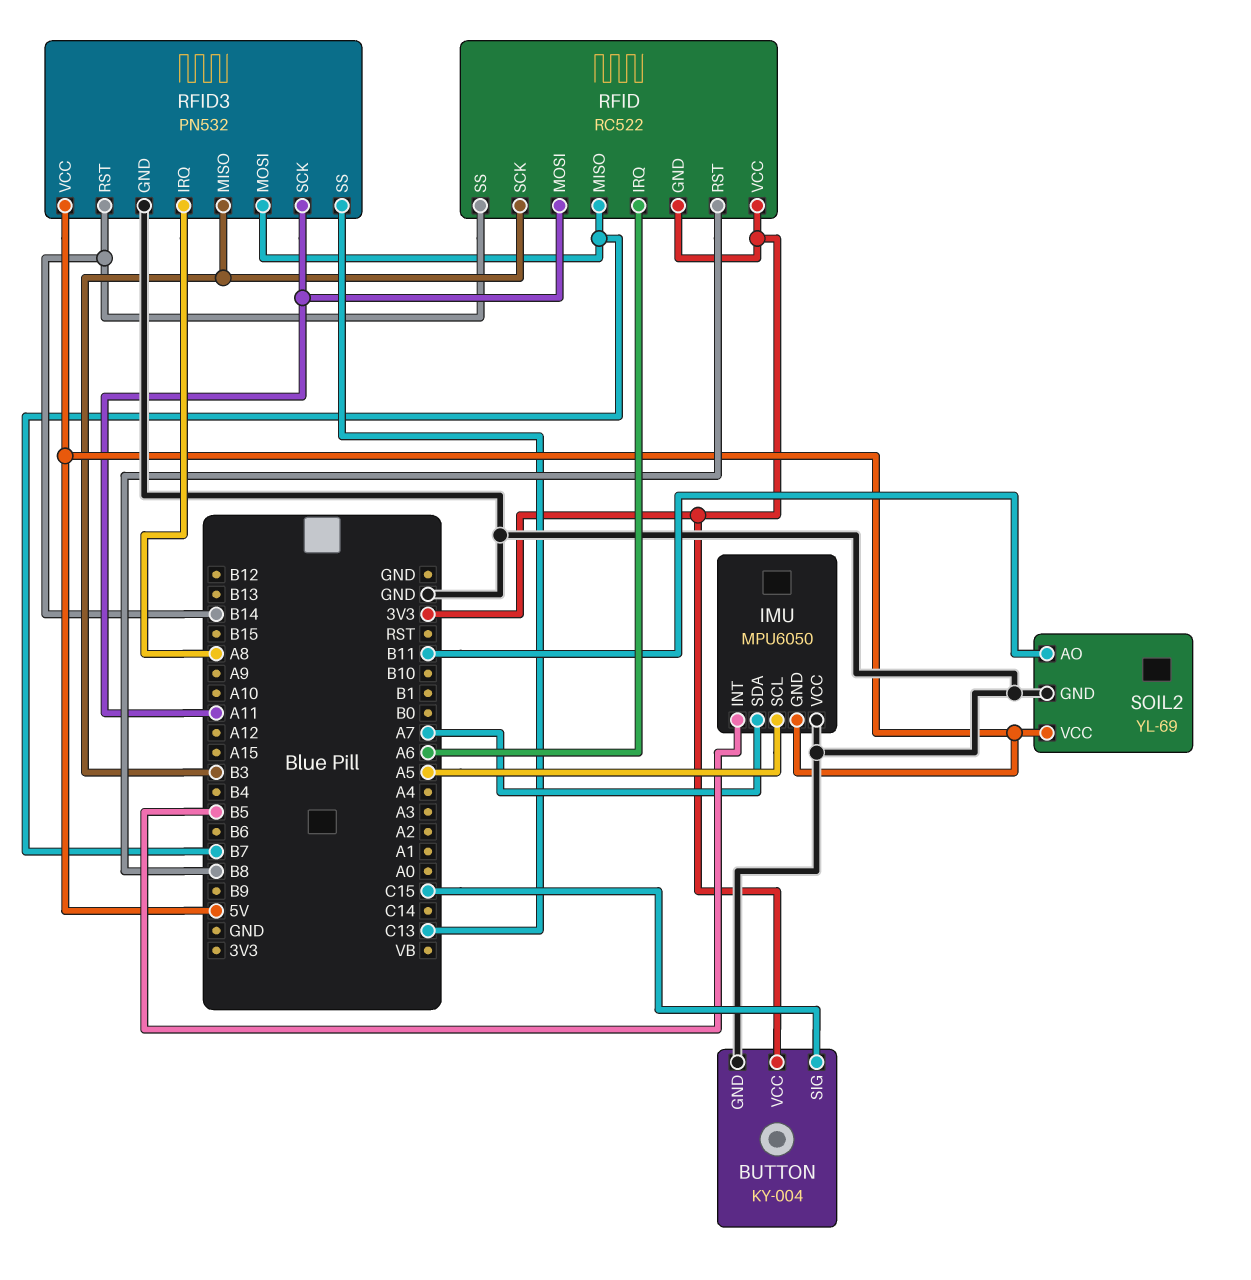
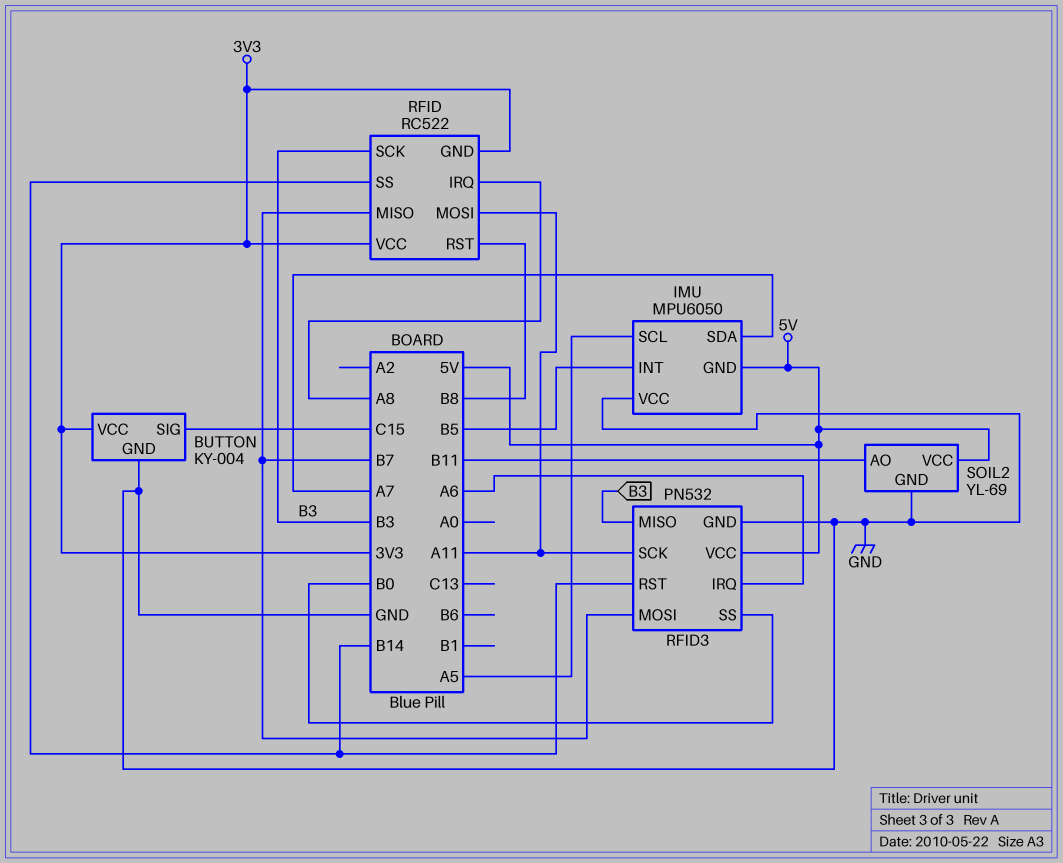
RFID pin IRQ: A6 -> A8
RFID3 pin IRQ: A8 -> A6
RFID3 pin SS: C13 -> B0

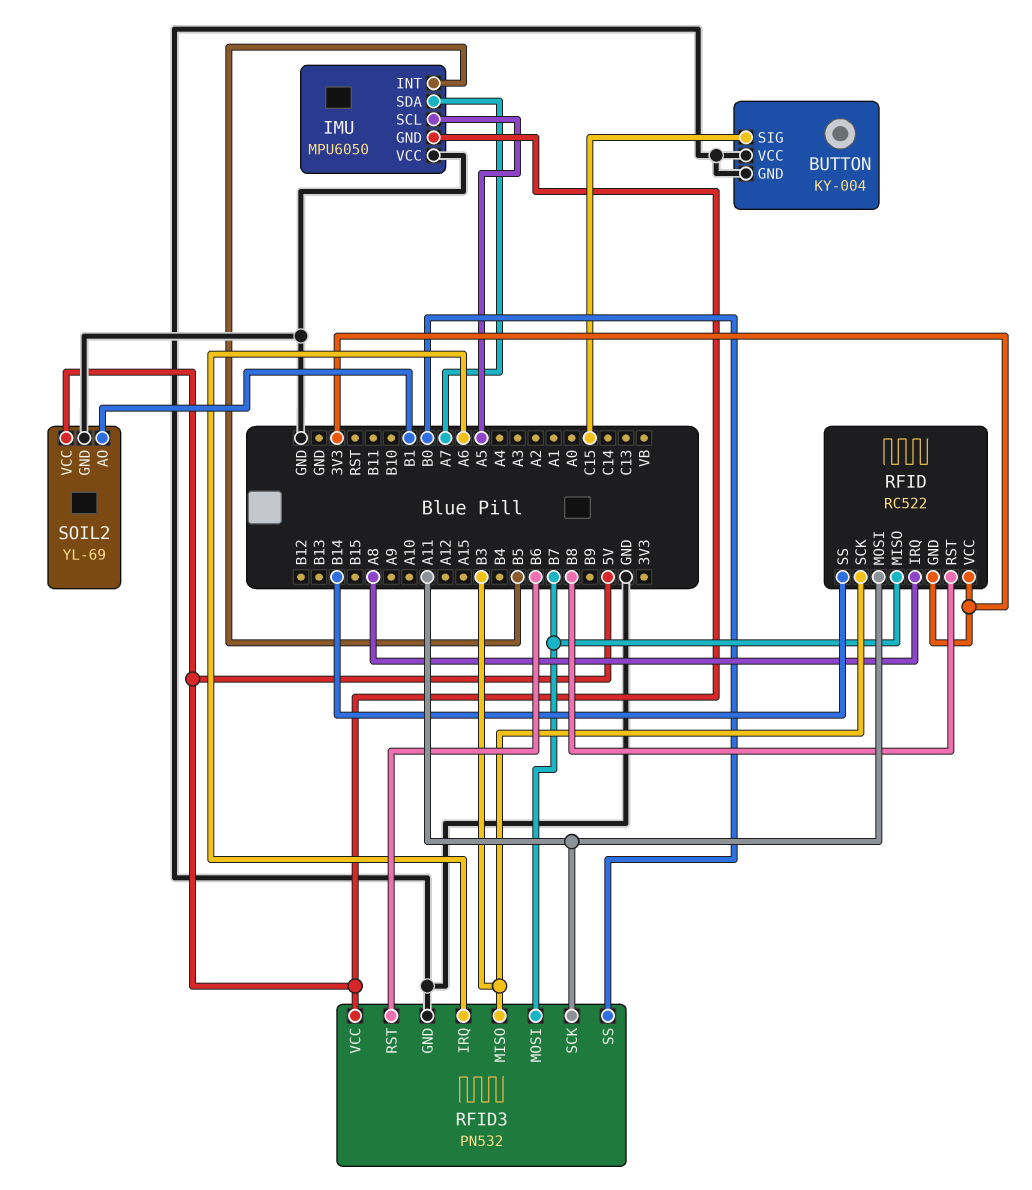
BUTTON pin VCC: 3V3 -> GND
RFID3 pin RST: B14 -> B6
SOIL2 pin AO: B11 -> B1

